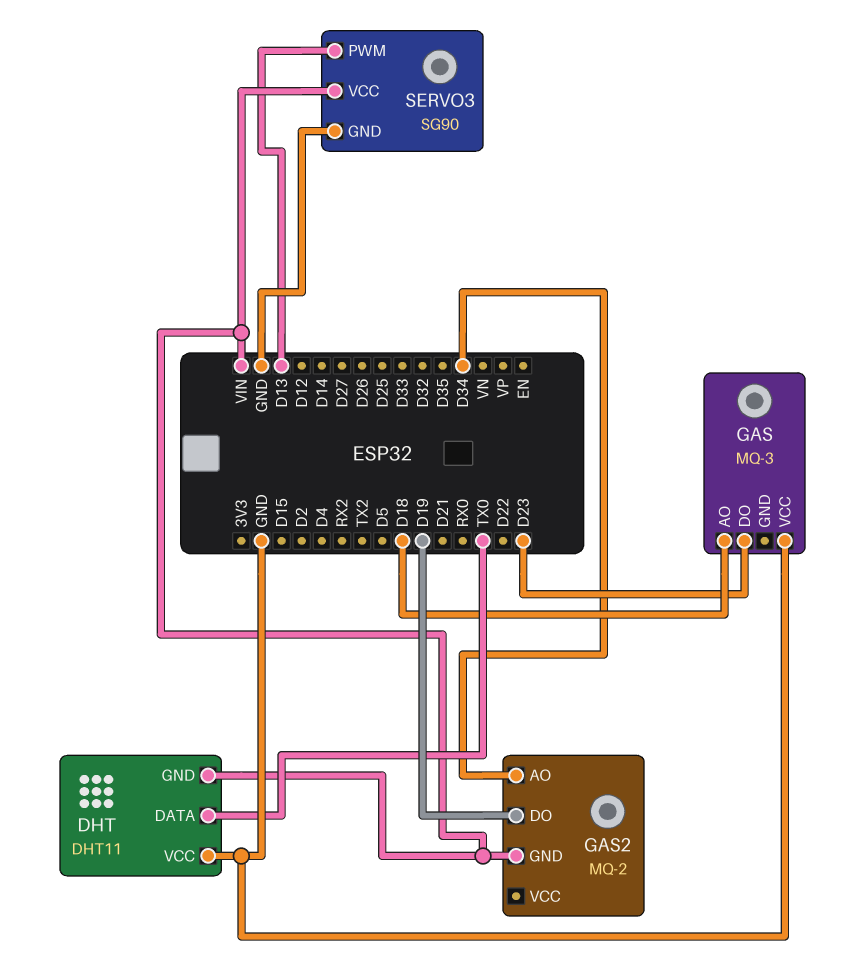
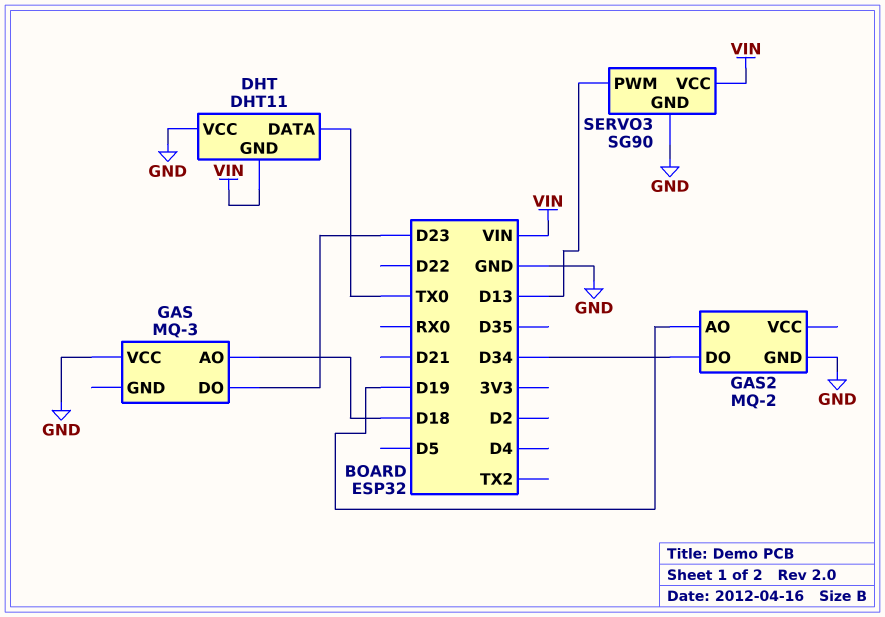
GAS2 pin AO: D34 -> D19
GAS2 pin DO: D19 -> D34
GAS2 pin GND: VIN -> GND

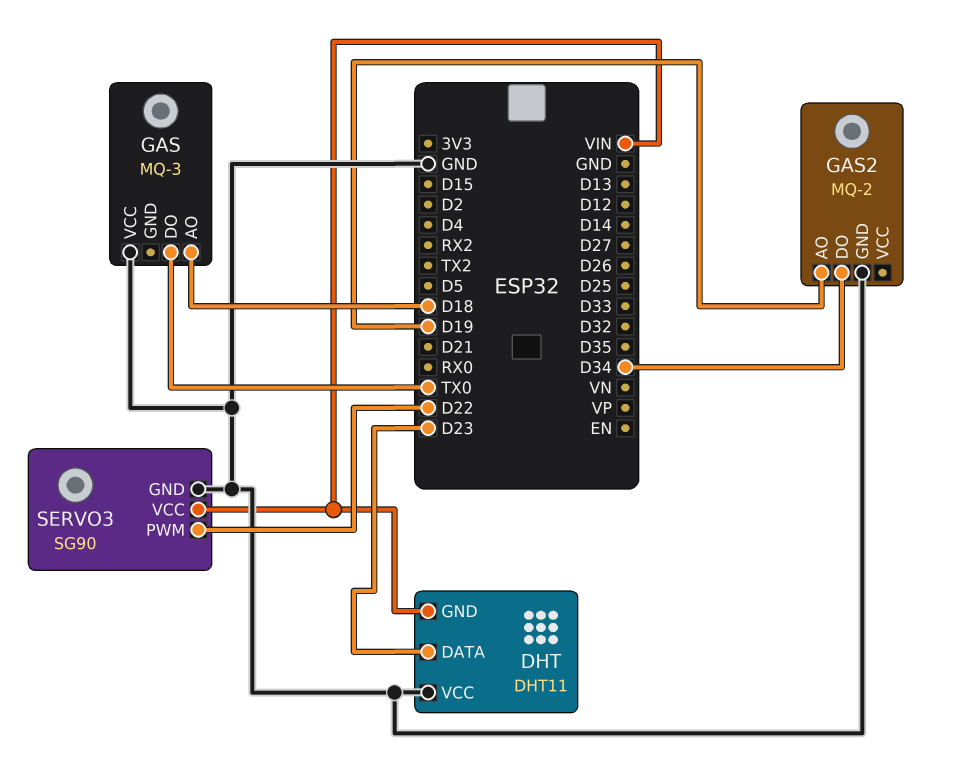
DHT pin DATA: TX0 -> D23
GAS pin DO: D23 -> TX0
SERVO3 pin PWM: D13 -> D22

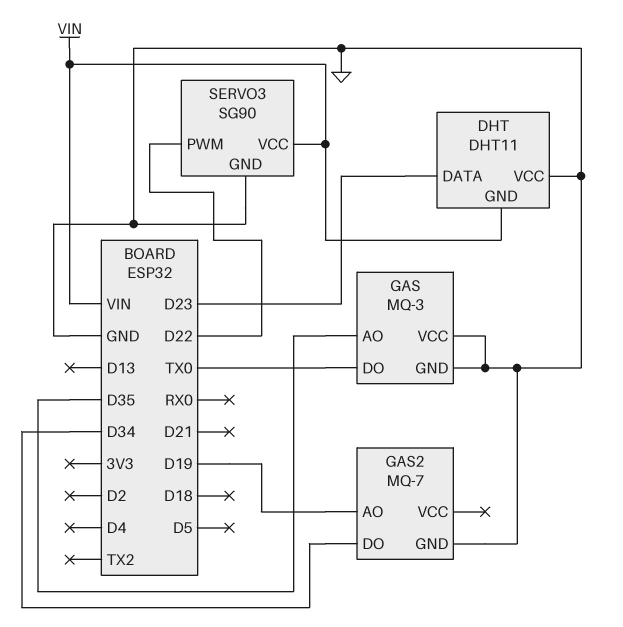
GAS pin AO: D18 -> D35
GAS pin GND: none -> GND
GAS2: MQ-2 -> MQ-7

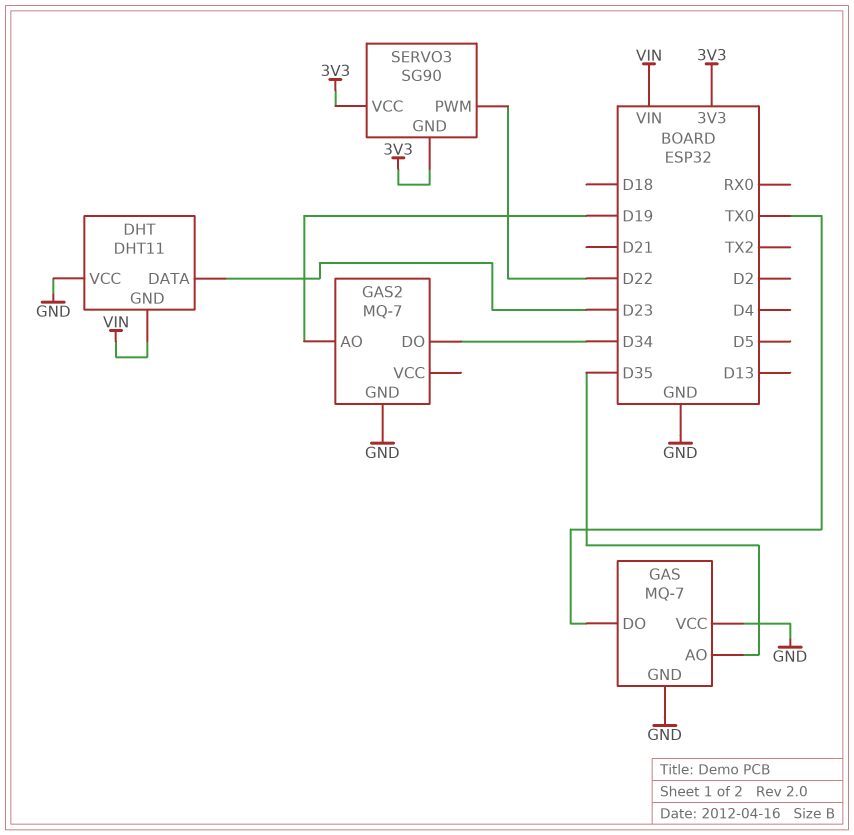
GAS: MQ-3 -> MQ-7
SERVO3 pin GND: GND -> 3V3
SERVO3 pin VCC: VIN -> 3V3

